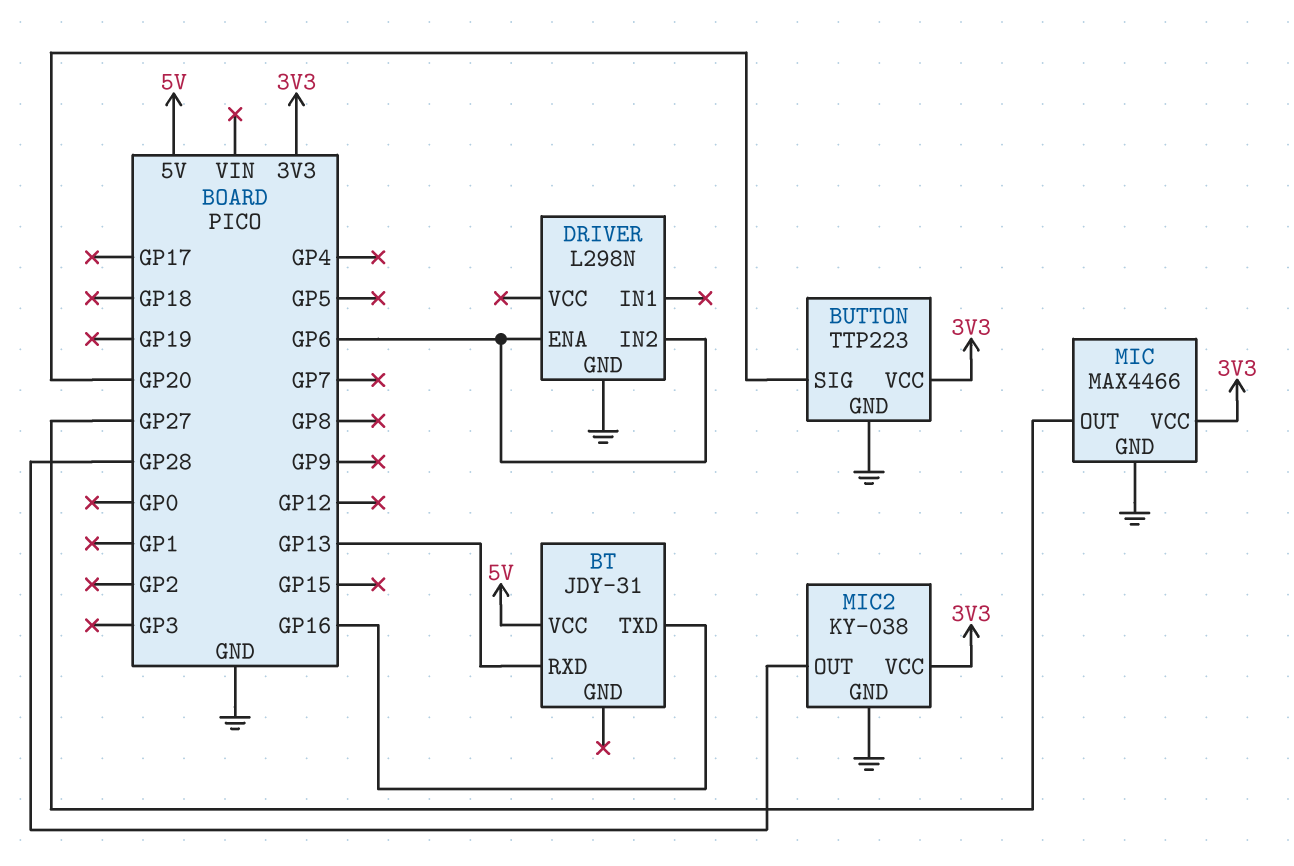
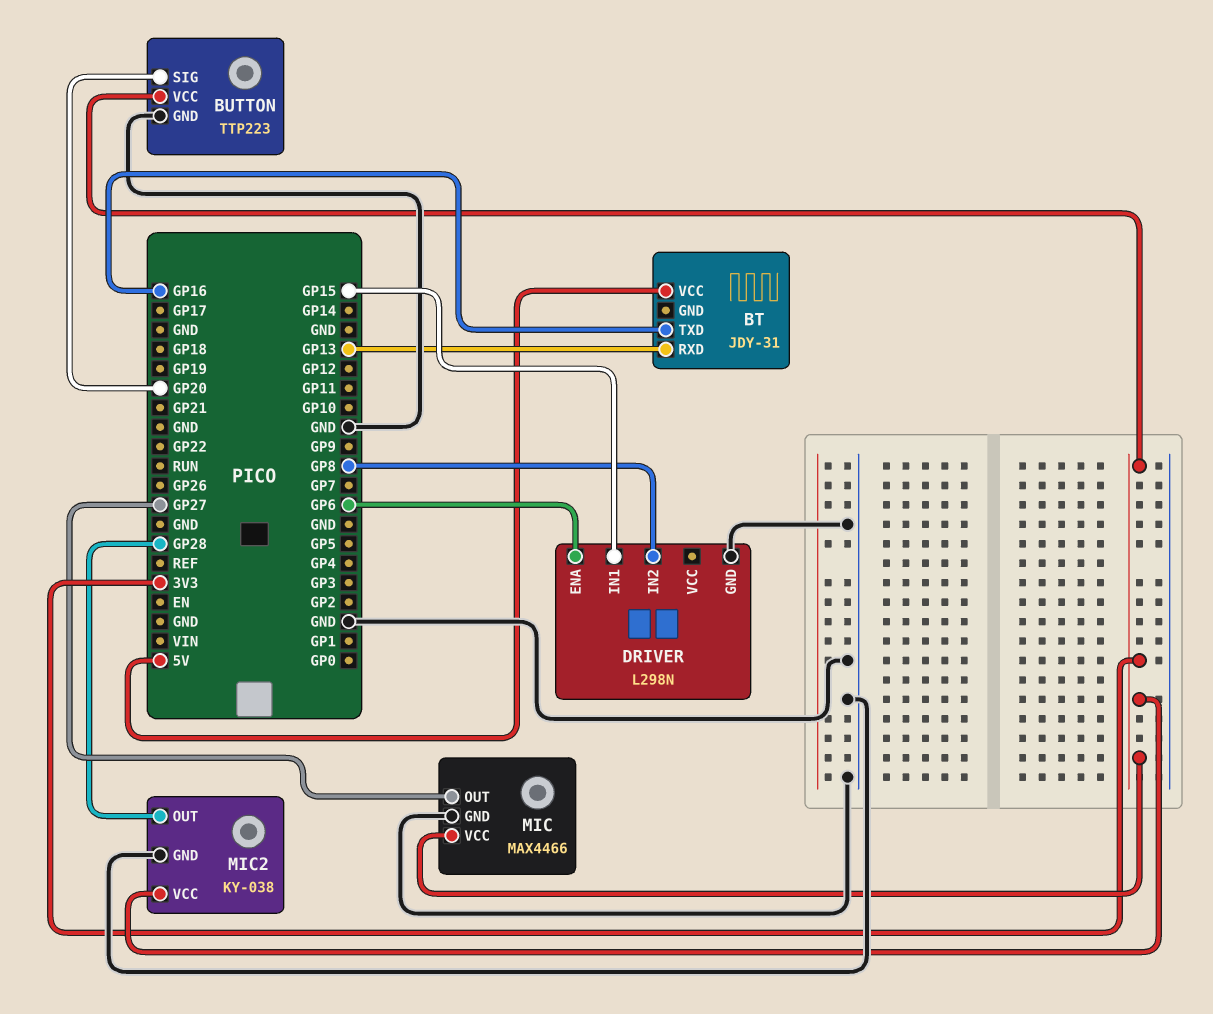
DRIVER pin IN1: none -> GP15
DRIVER pin IN2: GP6 -> GP8

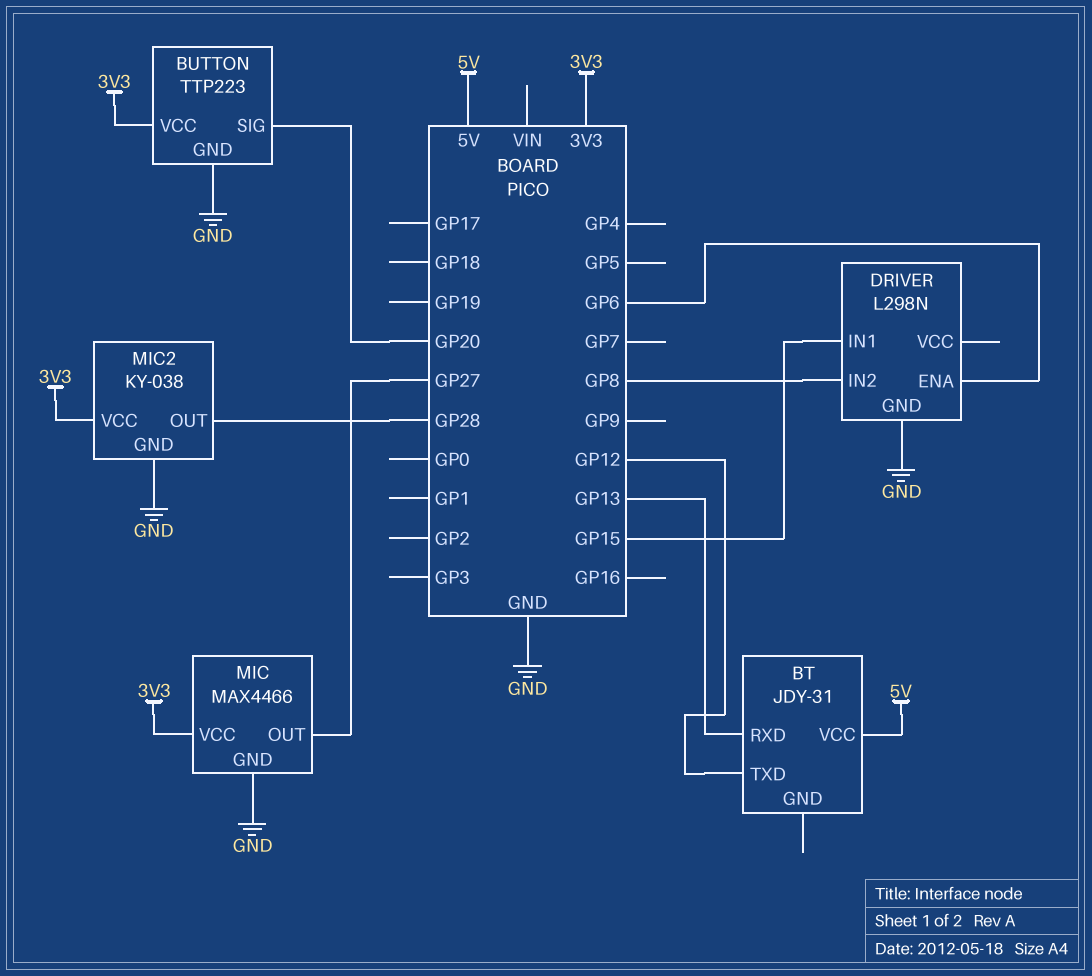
BT pin TXD: GP16 -> GP12

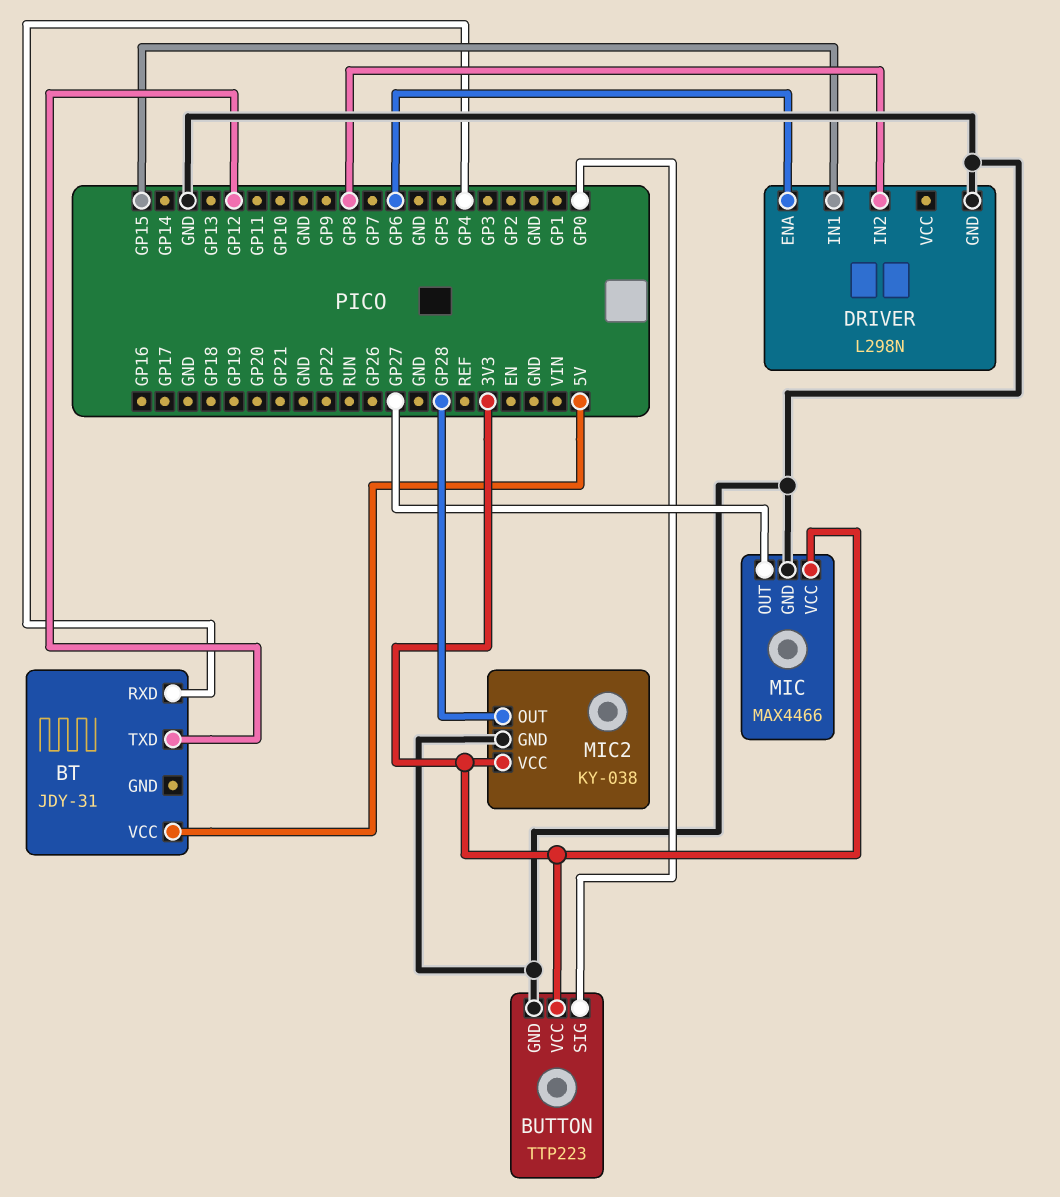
BT pin RXD: GP13 -> GP4
BUTTON pin SIG: GP20 -> GP0

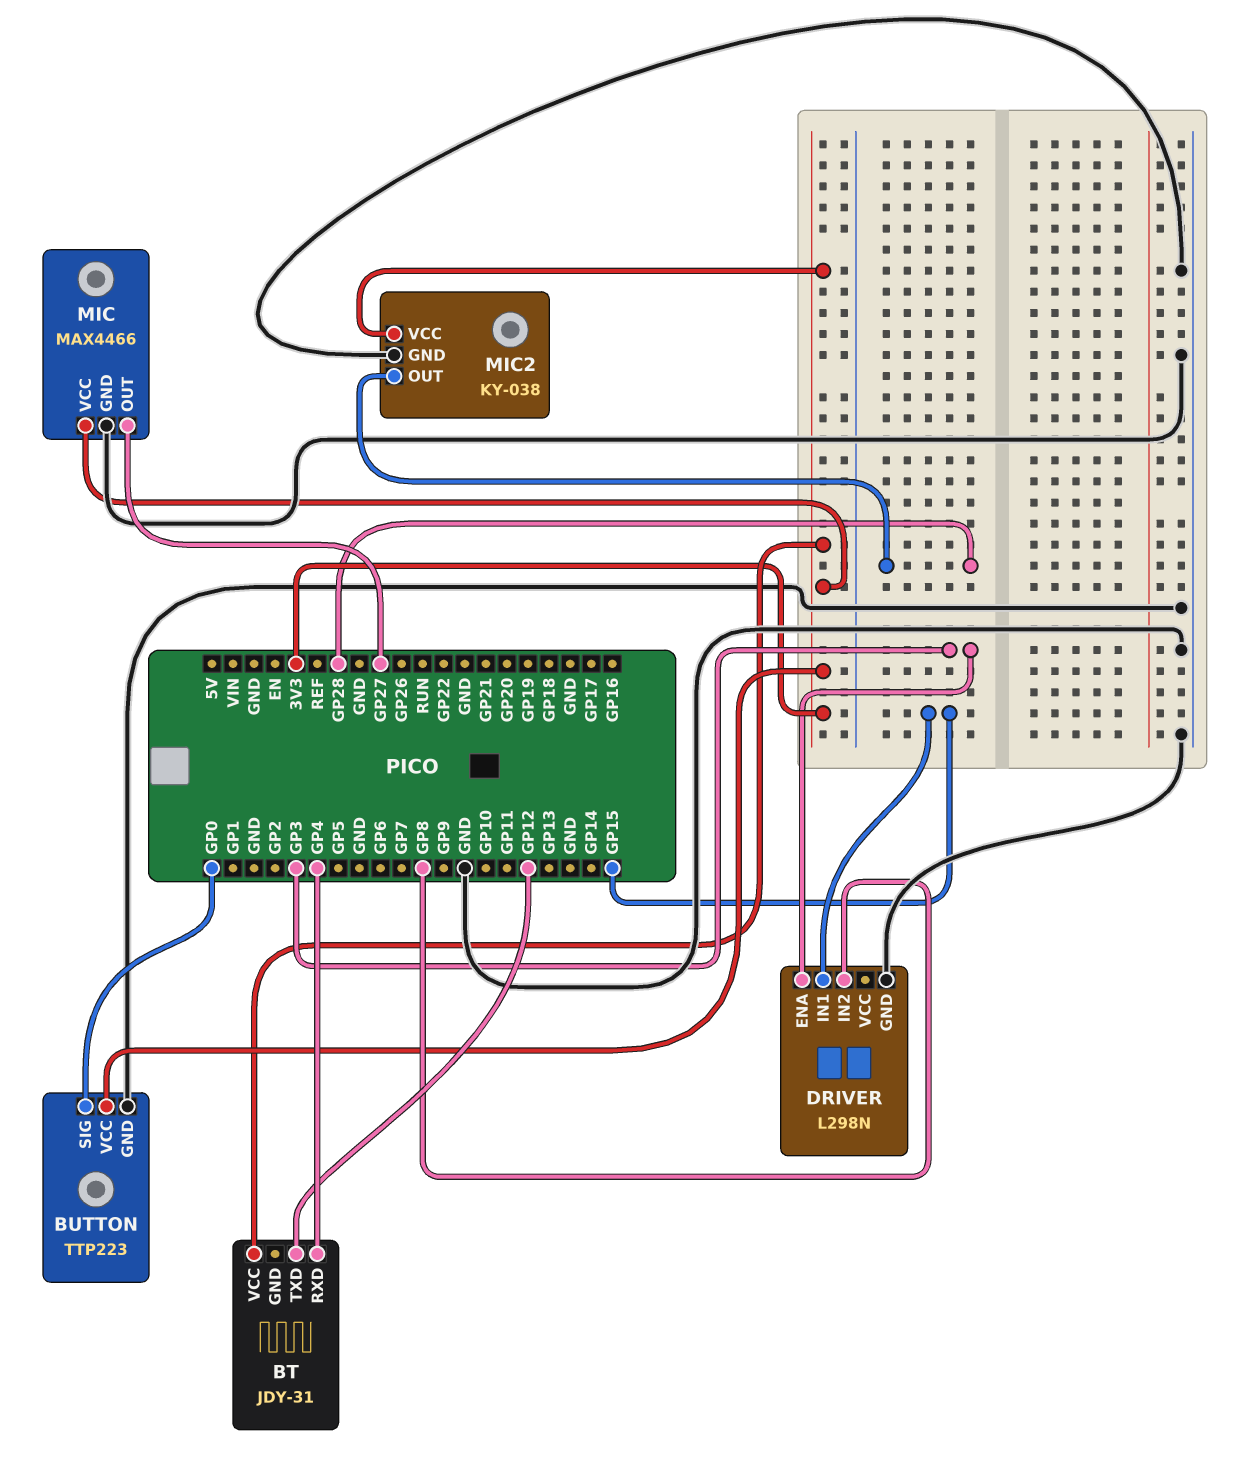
BT pin VCC: 5V -> 3V3
DRIVER pin ENA: GP6 -> GP3

